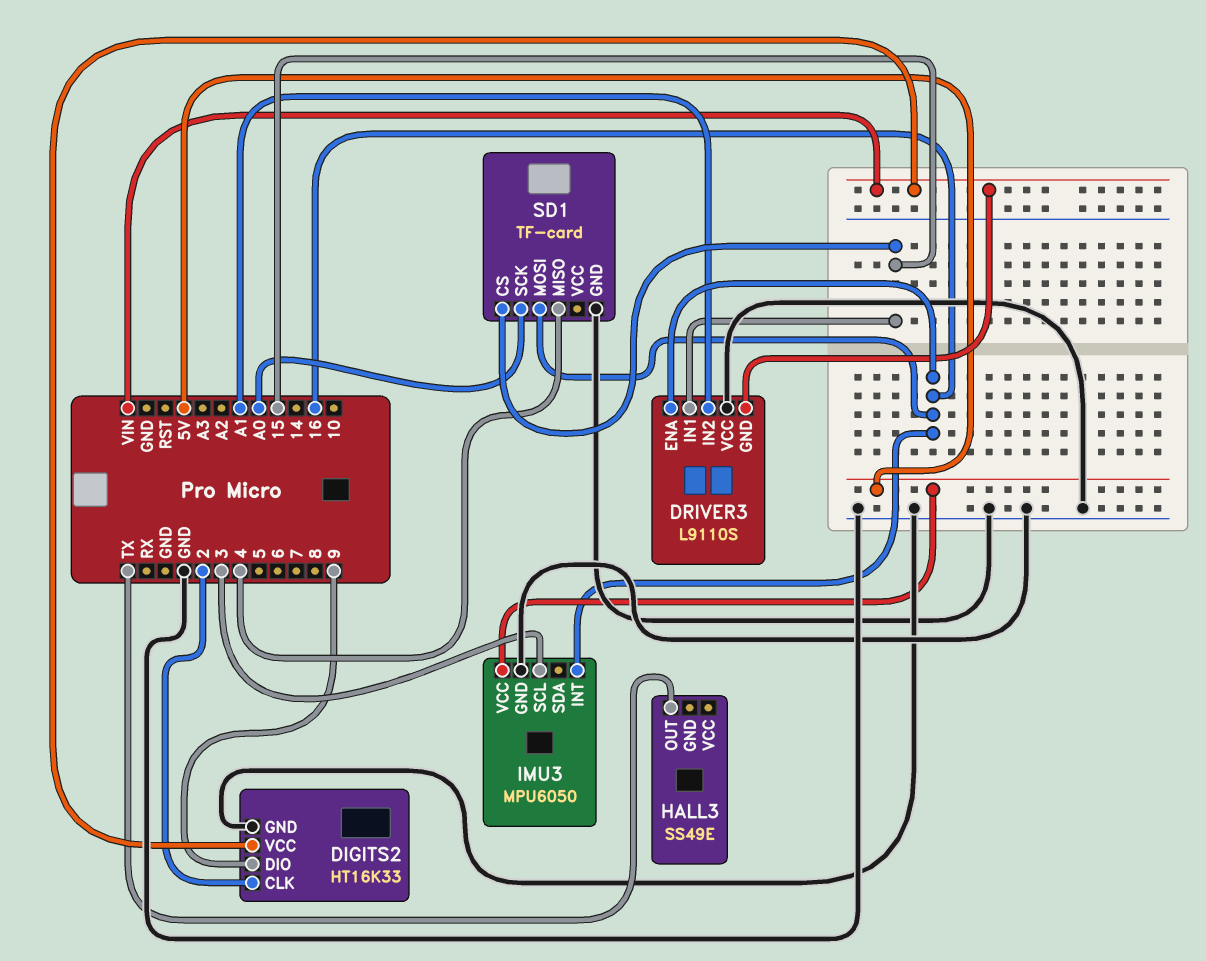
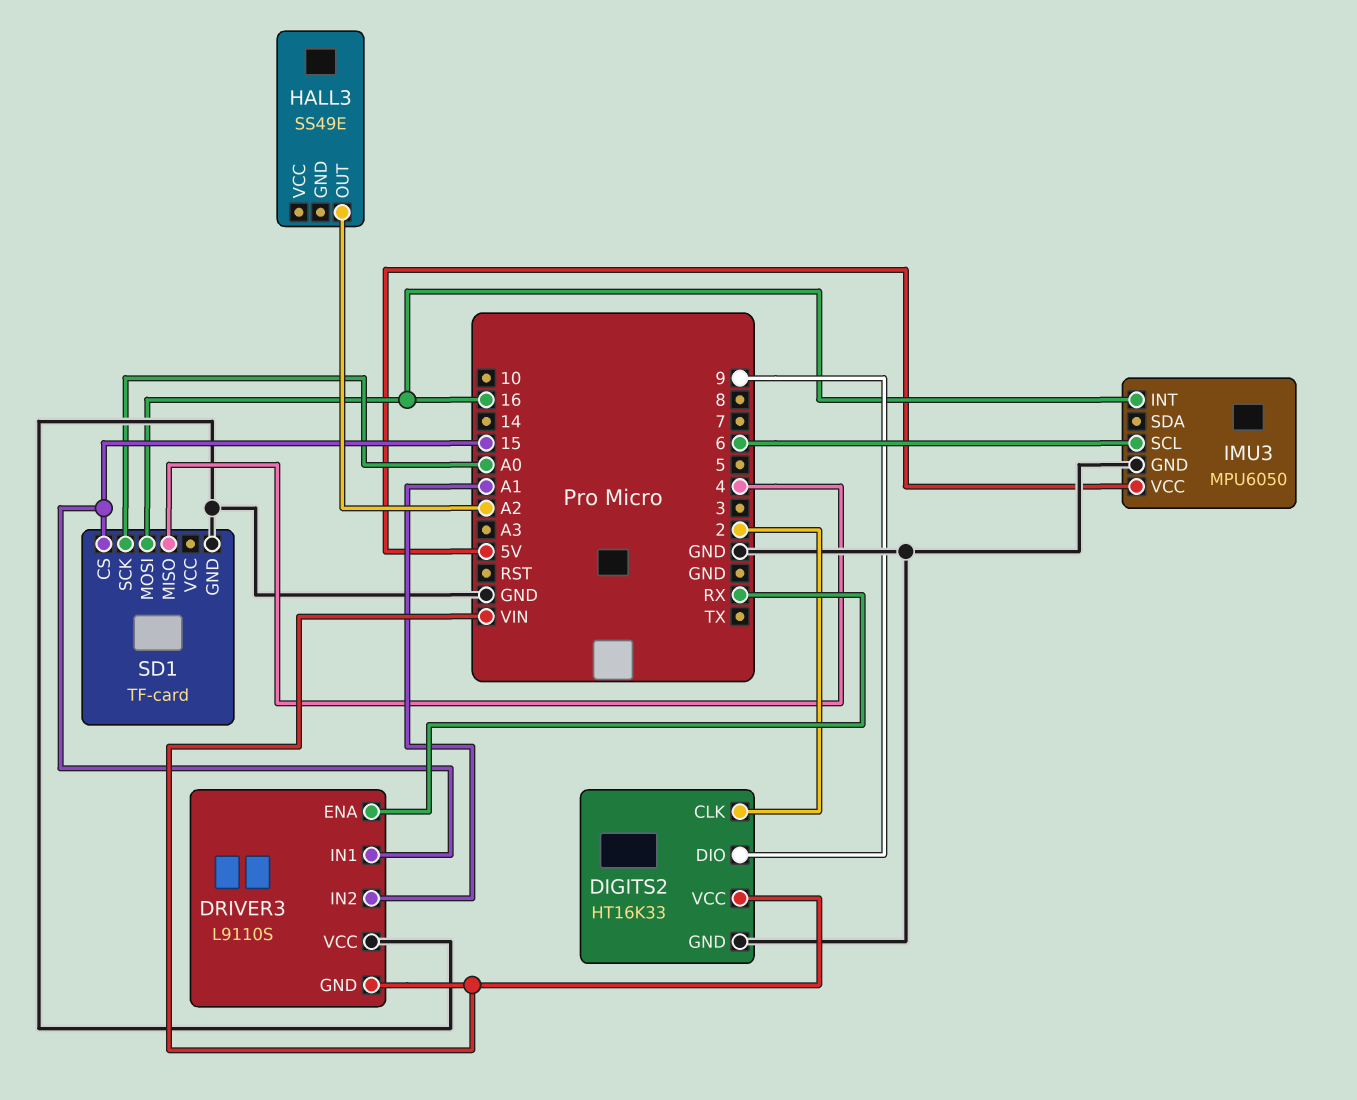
DRIVER3 pin ENA: 16 -> RX
HALL3 pin OUT: TX -> A2
IMU3 pin SCL: 3 -> 6

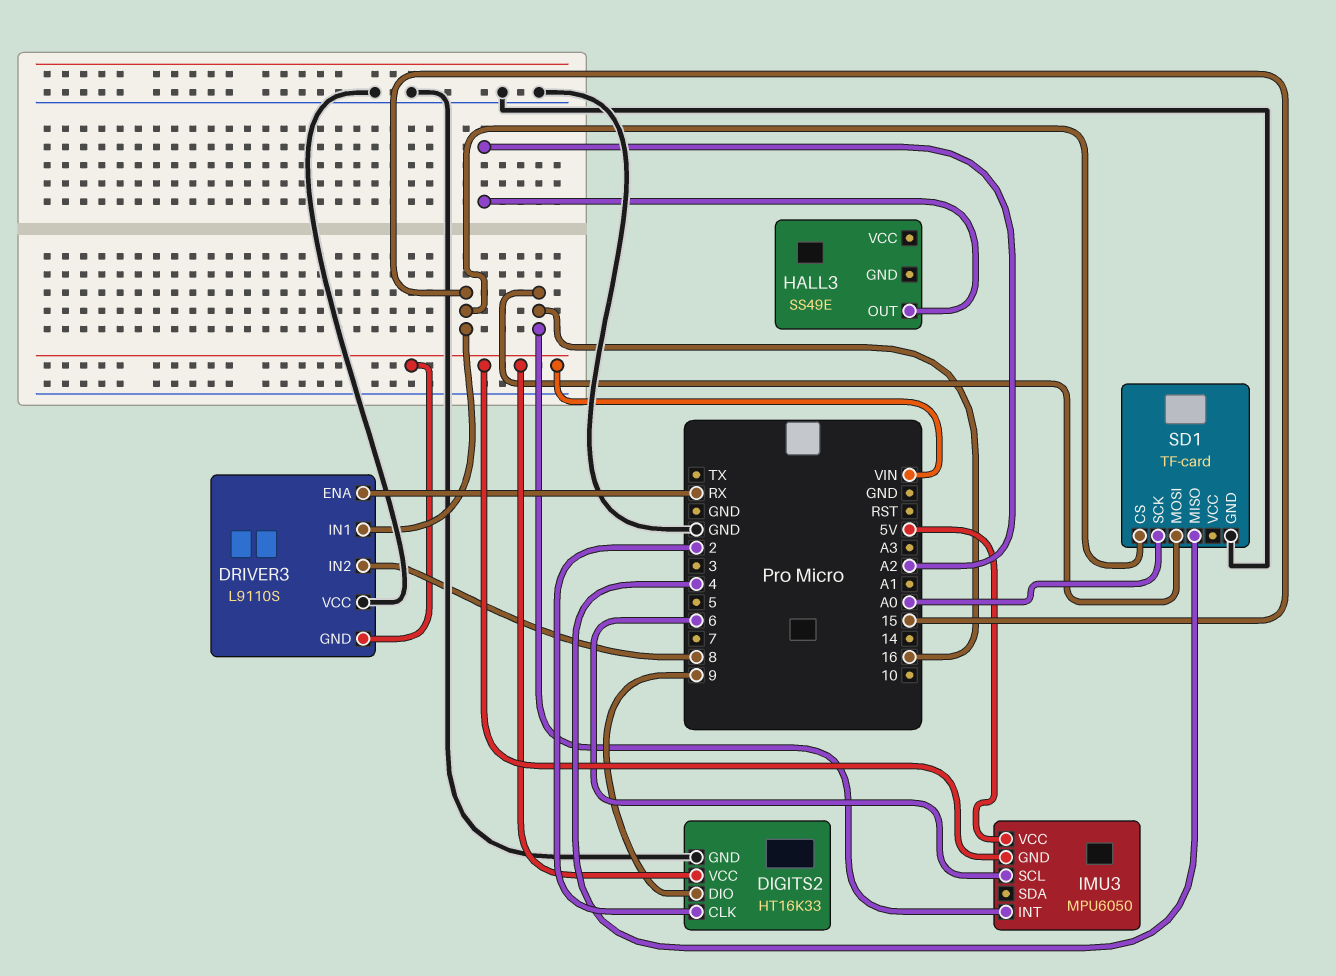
DRIVER3 pin IN2: A1 -> 8
IMU3 pin GND: GND -> VIN

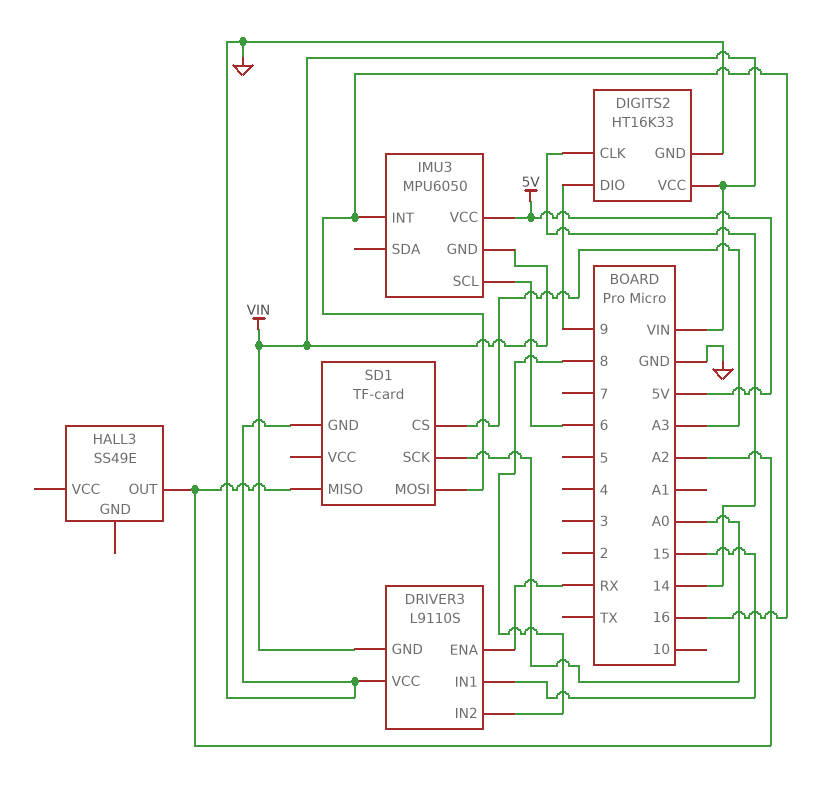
DIGITS2 pin CLK: 2 -> 14
SD1 pin CS: 15 -> A3
SD1 pin MISO: 4 -> A2

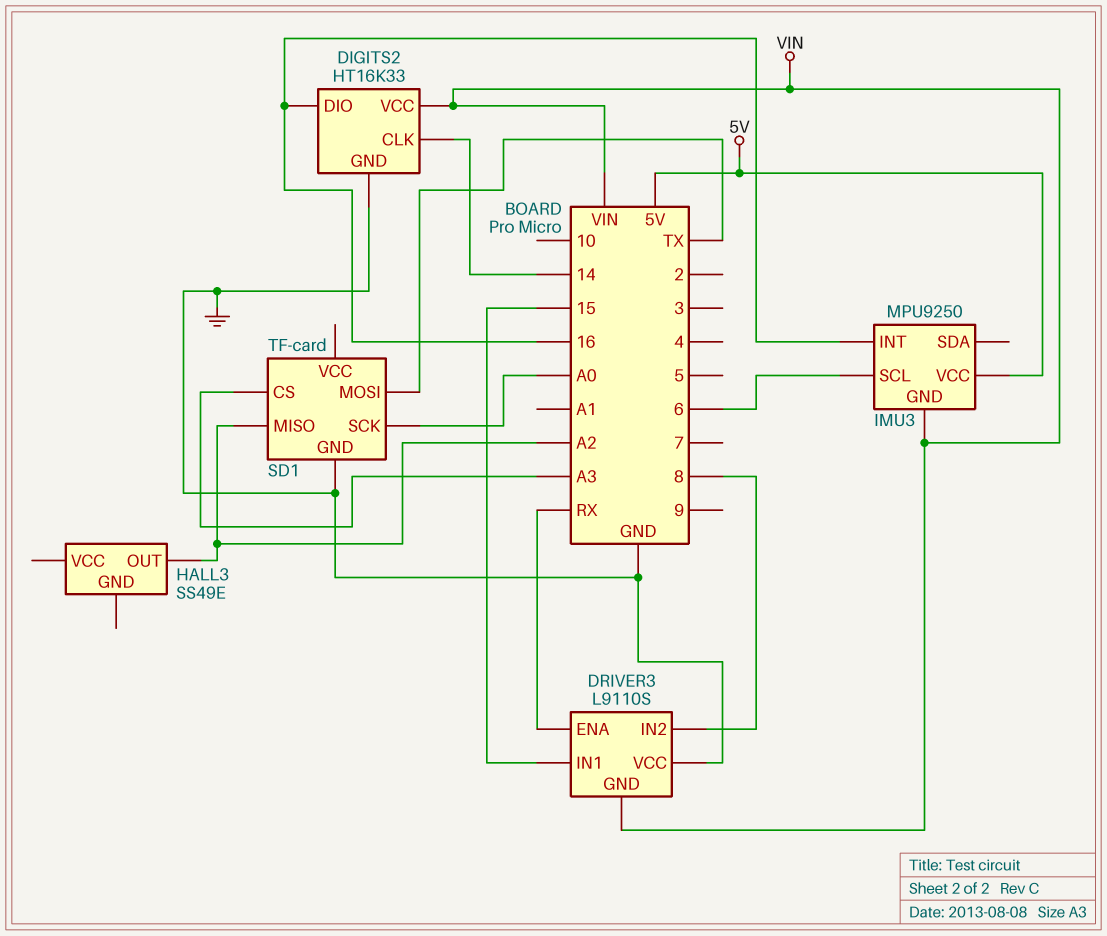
DIGITS2 pin DIO: 9 -> 16
IMU3: MPU6050 -> MPU9250
SD1 pin MOSI: 16 -> TX

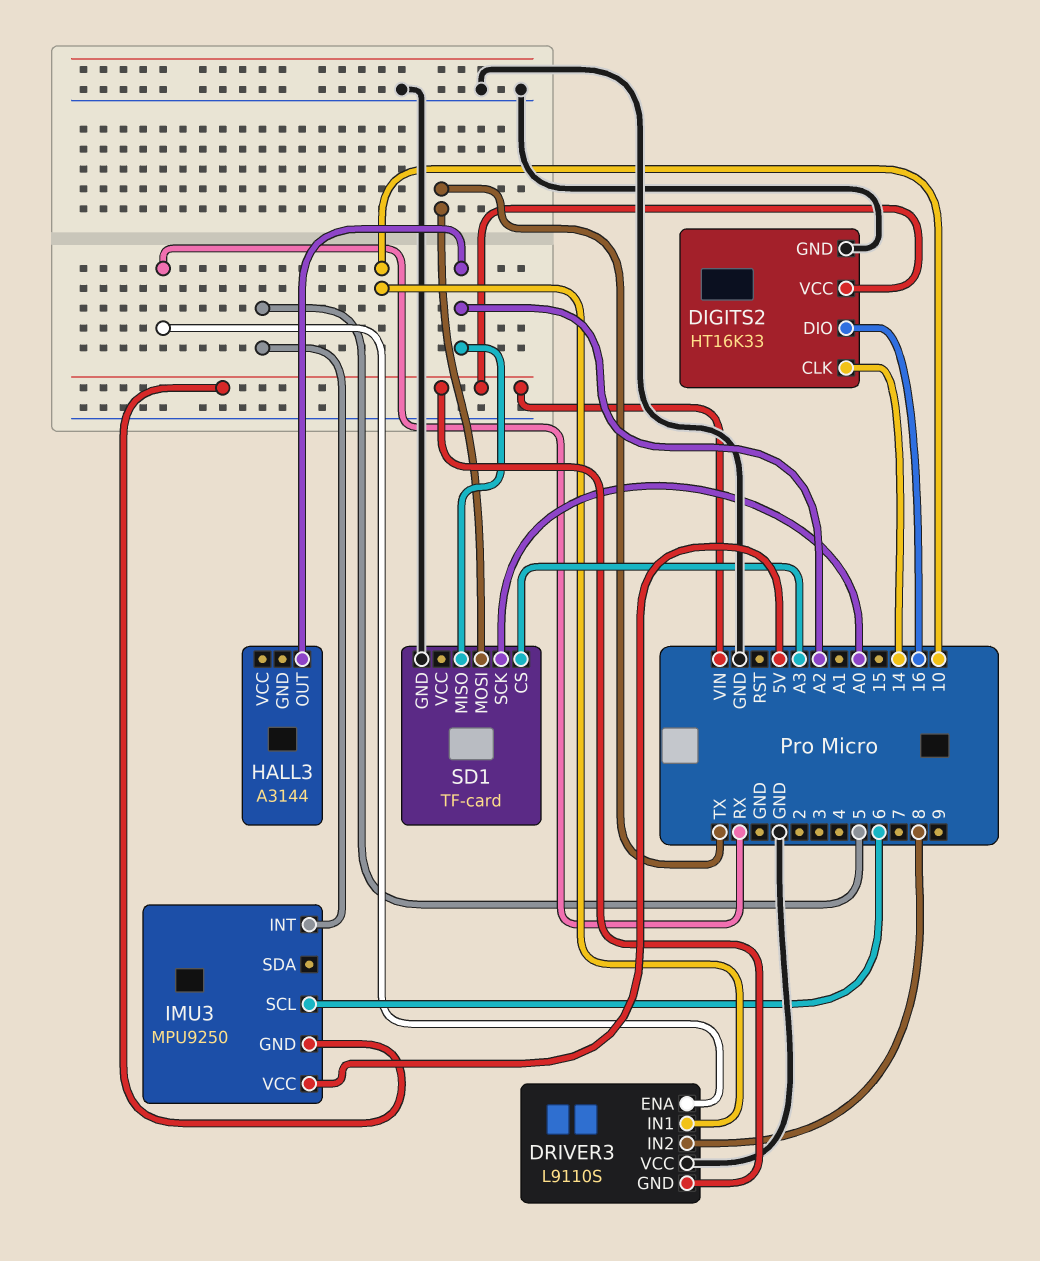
DRIVER3 pin IN1: 15 -> 10
HALL3: SS49E -> A3144
IMU3 pin INT: 16 -> 5

